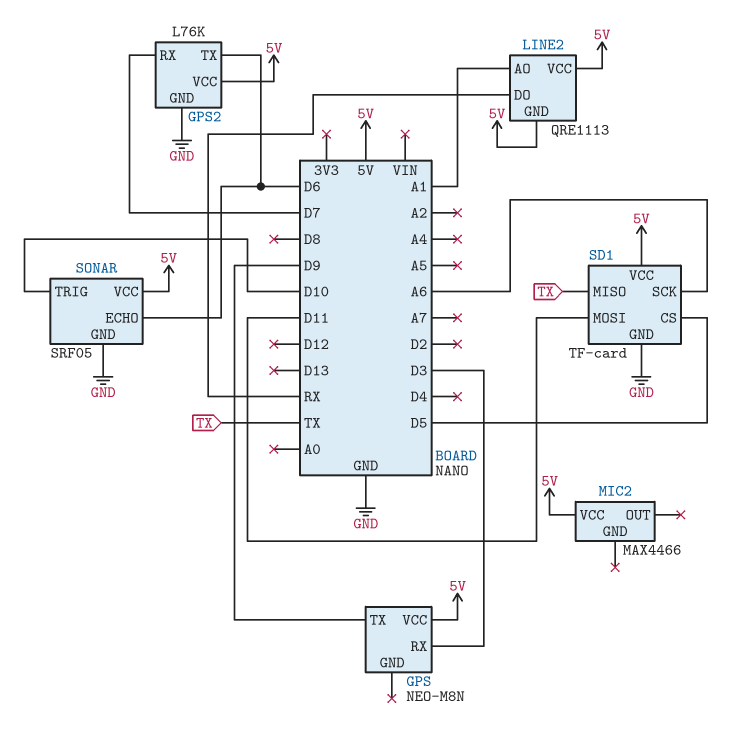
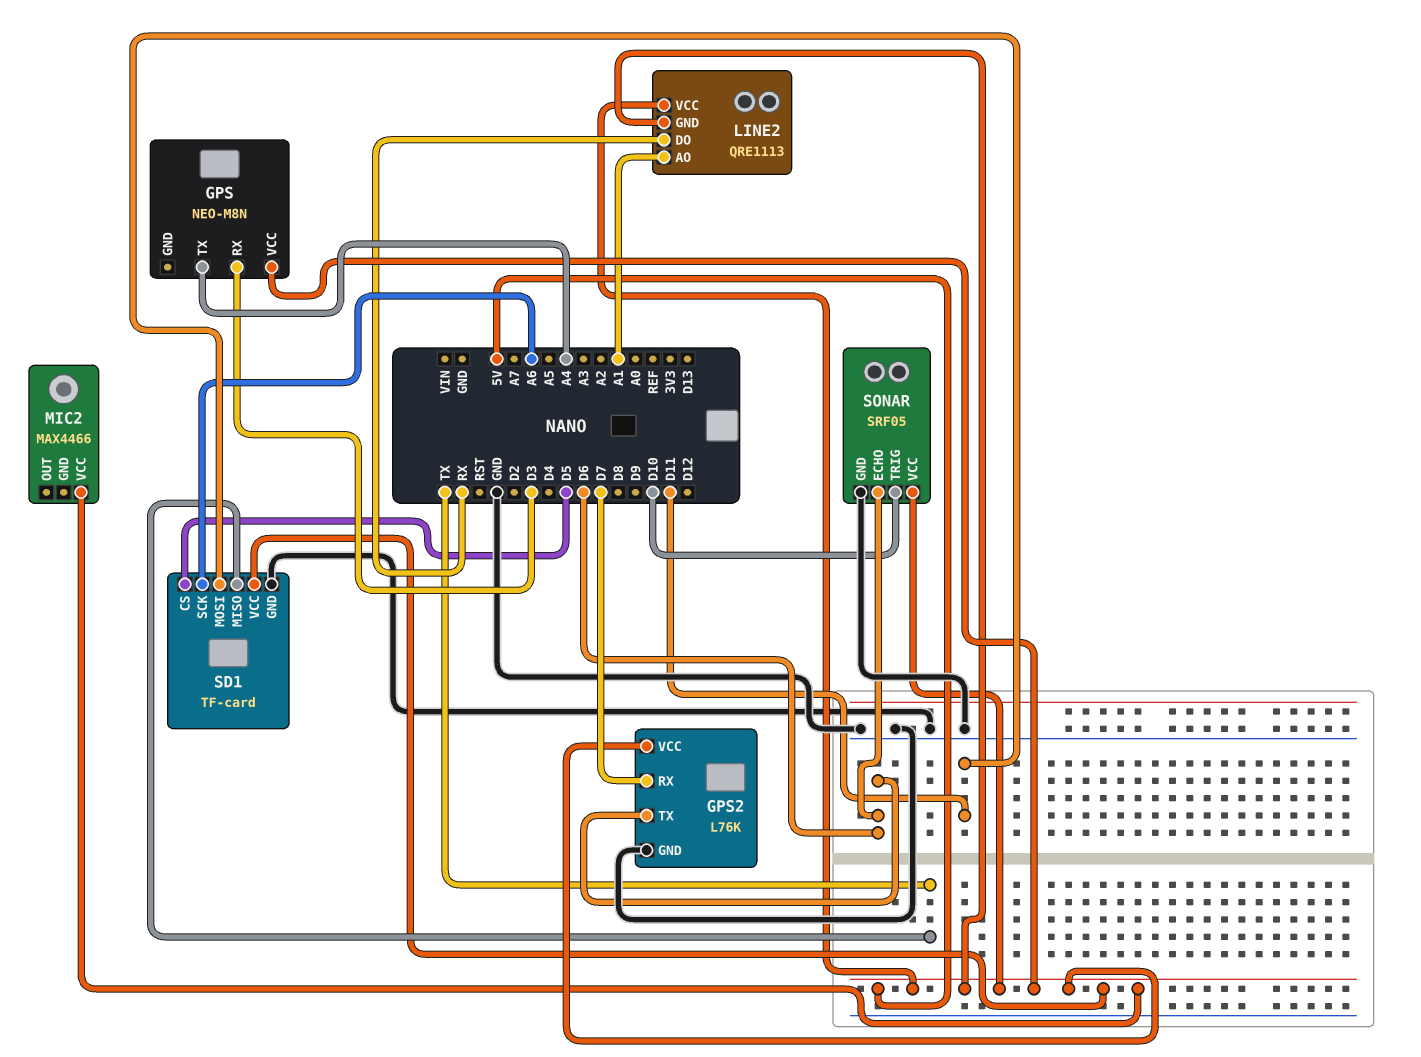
GPS pin TX: D9 -> A4

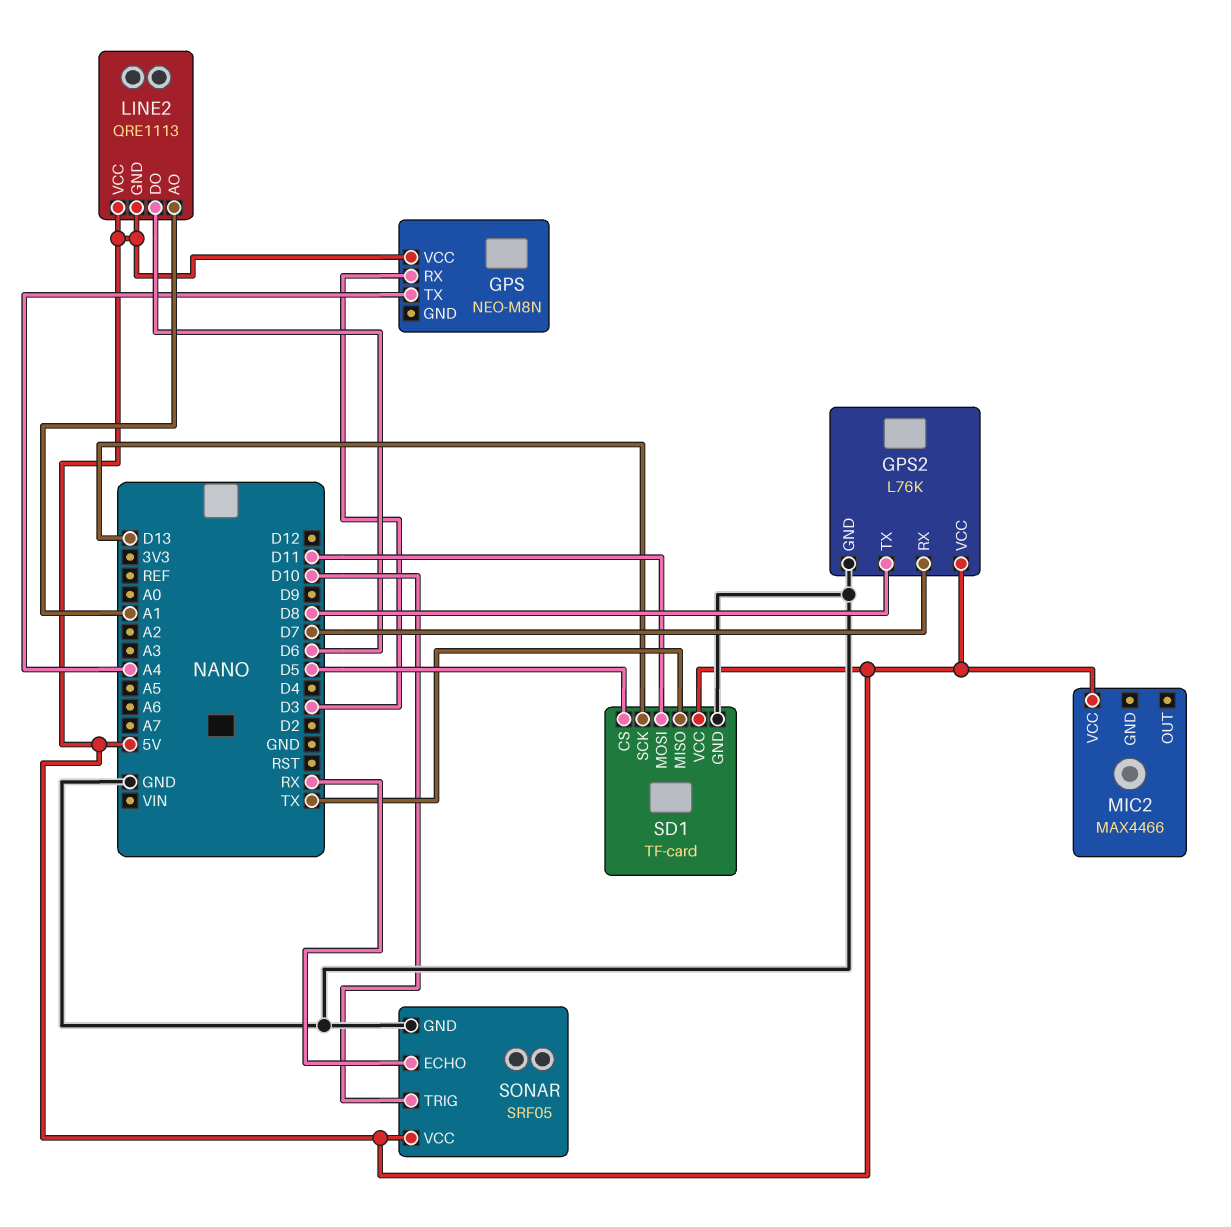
GPS2 pin TX: D6 -> D8
LINE2 pin DO: RX -> D6
SD1 pin SCK: A6 -> D13
SONAR pin ECHO: D6 -> RX

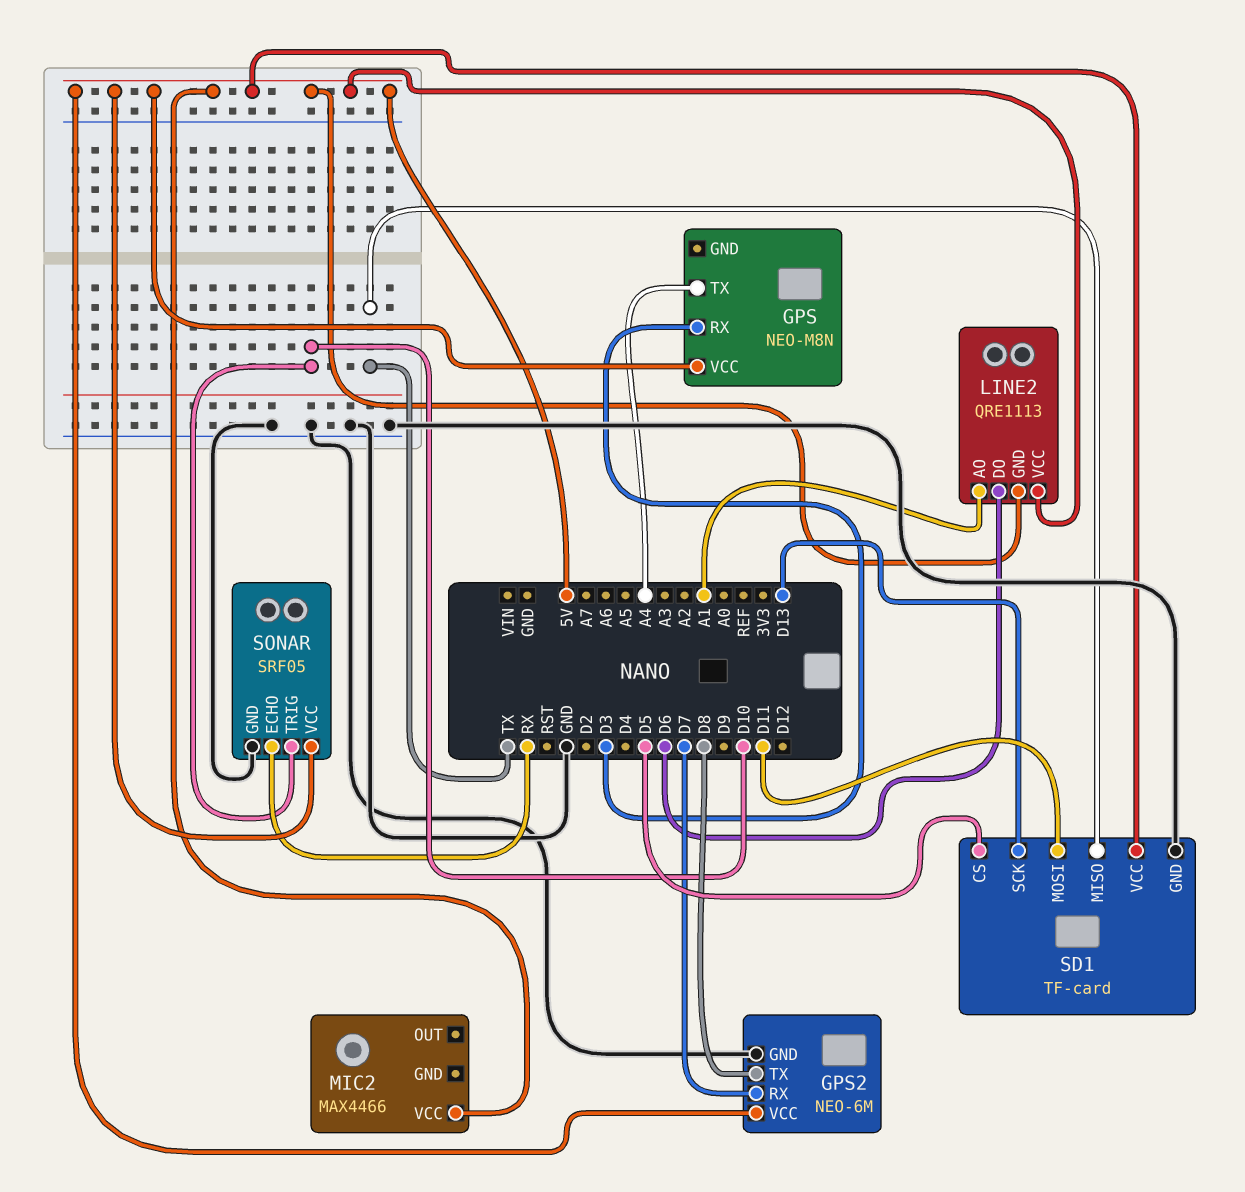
GPS2: L76K -> NEO-6M

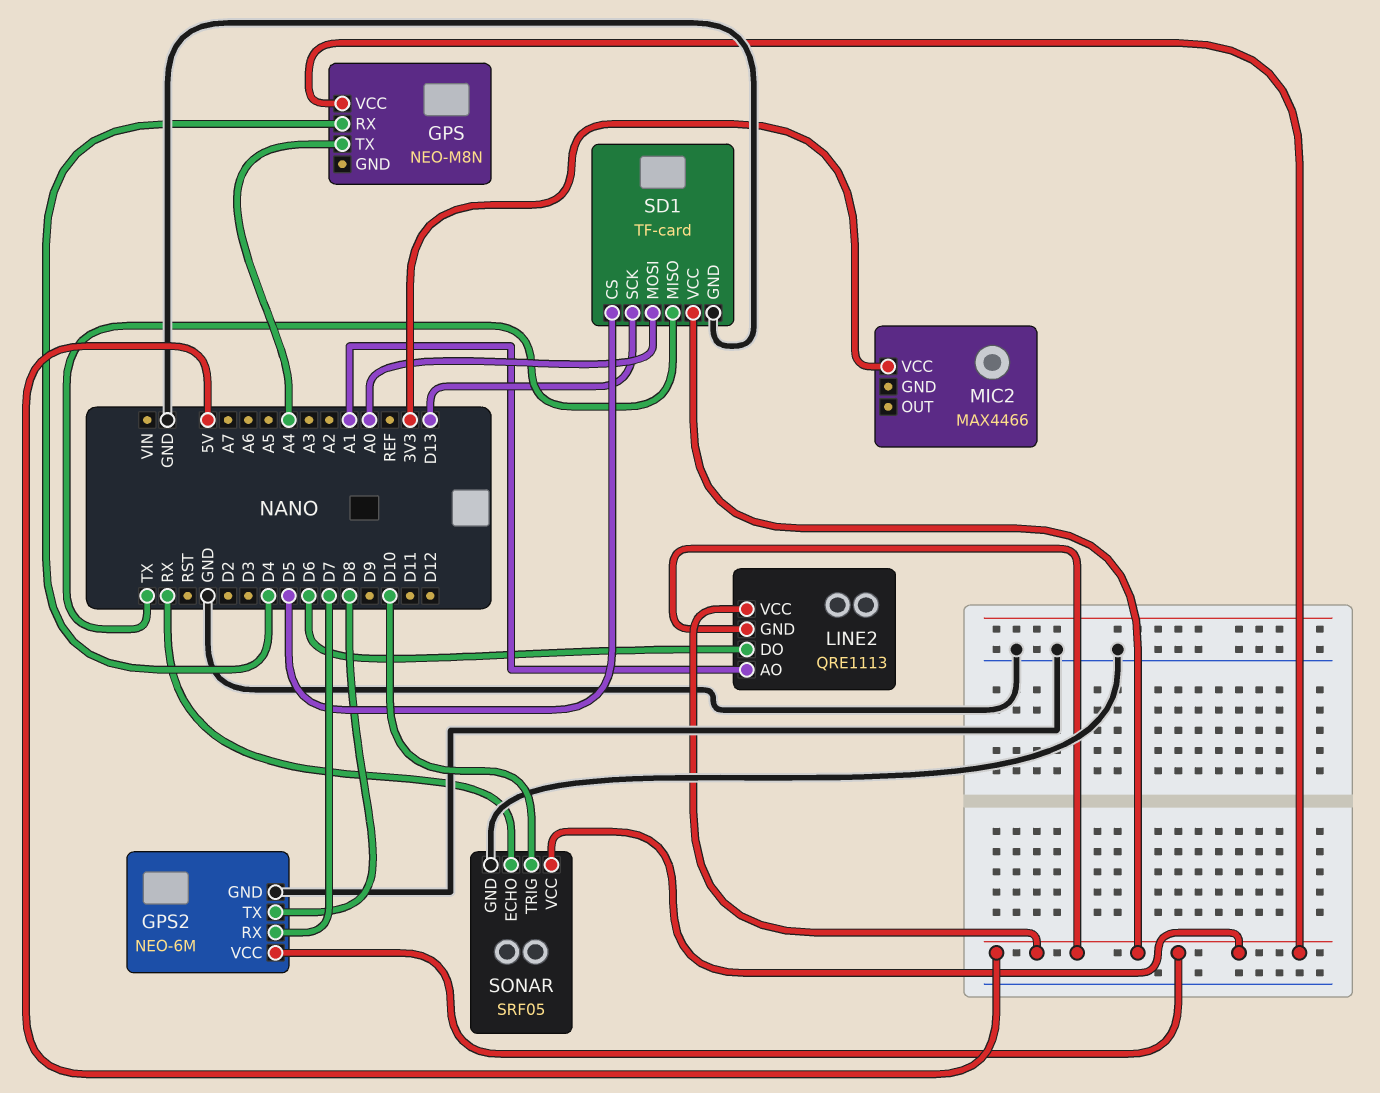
GPS pin RX: D3 -> D4
MIC2 pin VCC: 5V -> 3V3
SD1 pin MOSI: D11 -> A0

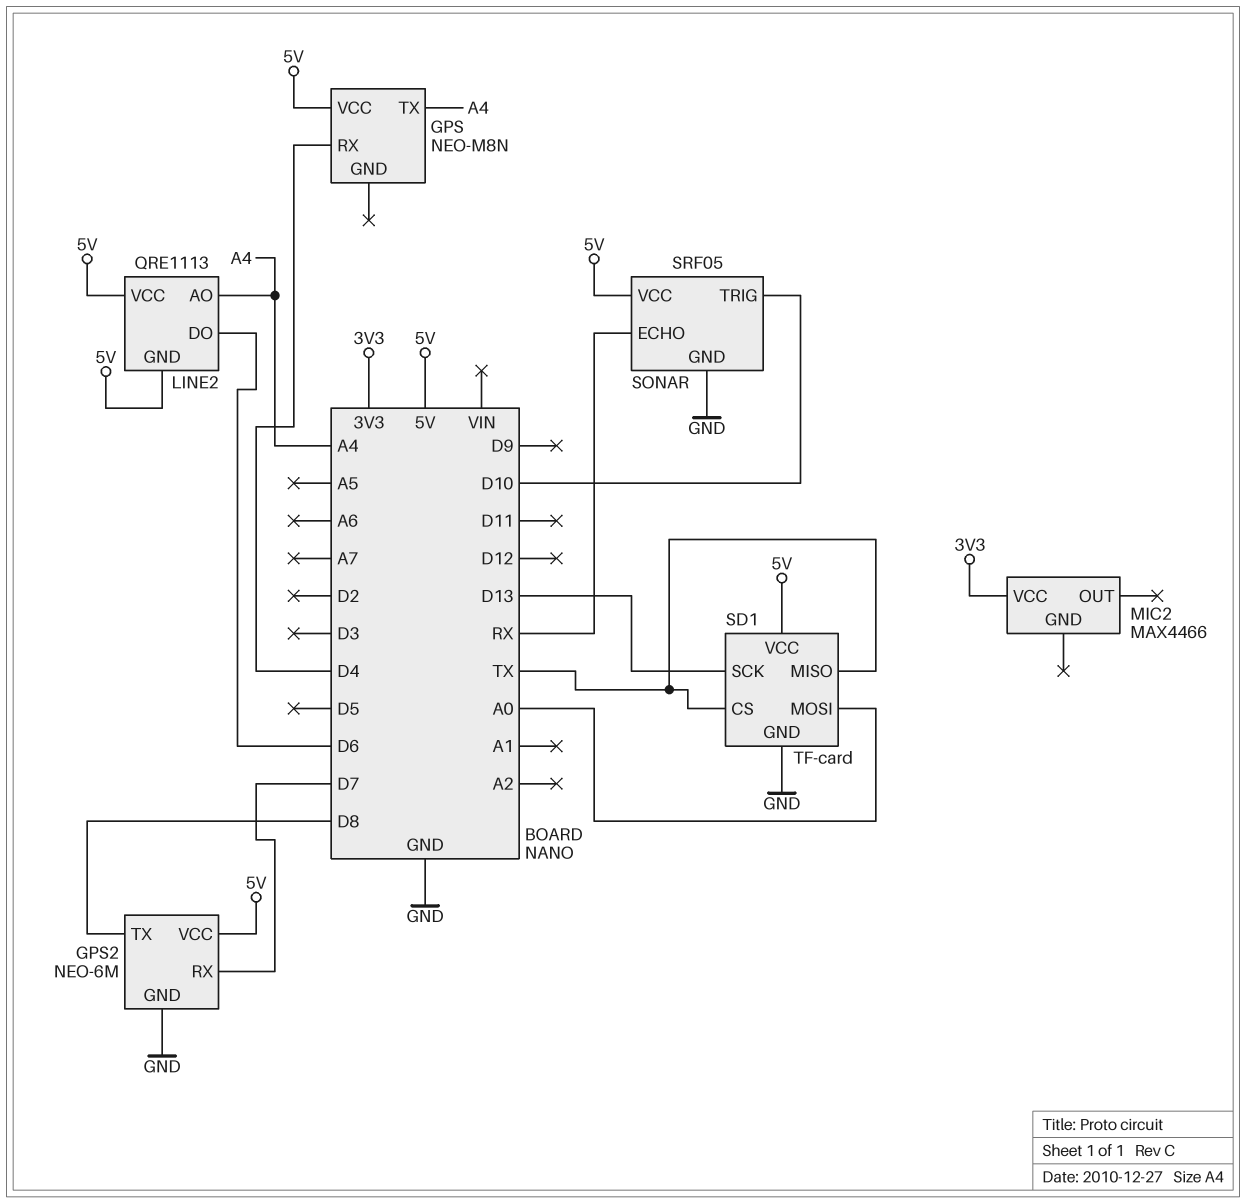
LINE2 pin AO: A1 -> A4
SD1 pin CS: D5 -> TX

